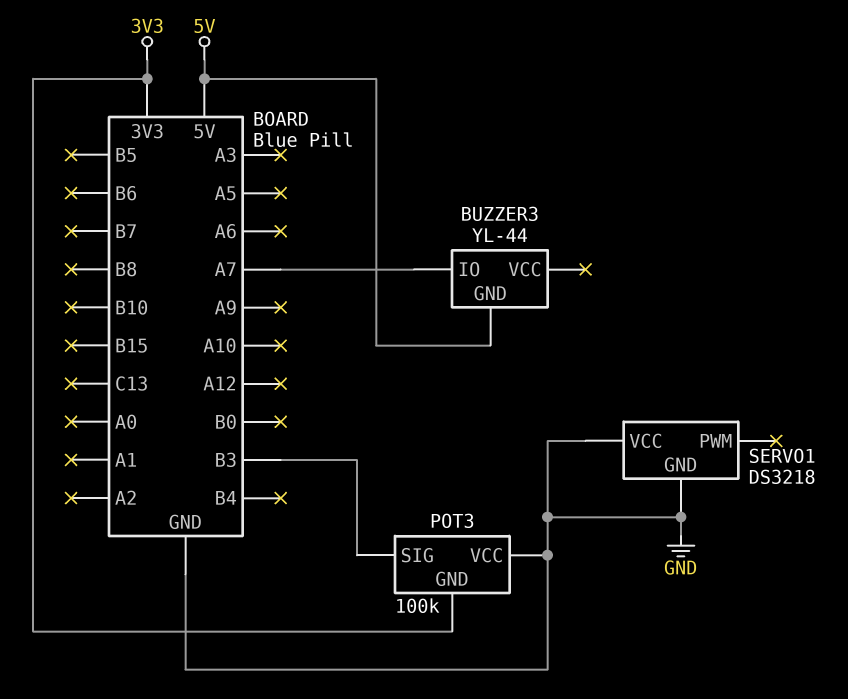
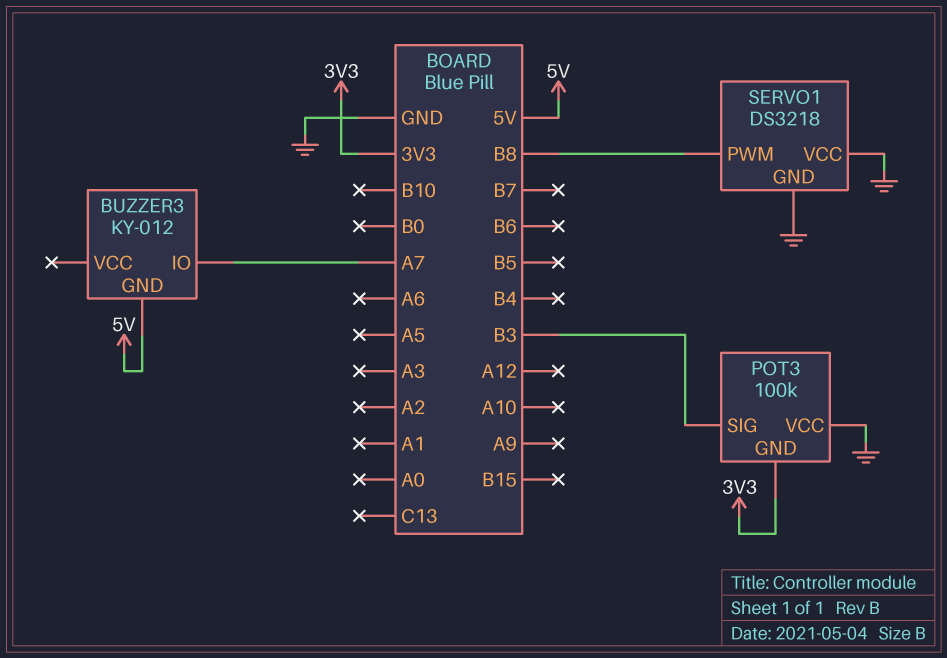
BUZZER3: YL-44 -> KY-012
SERVO1 pin PWM: none -> B8

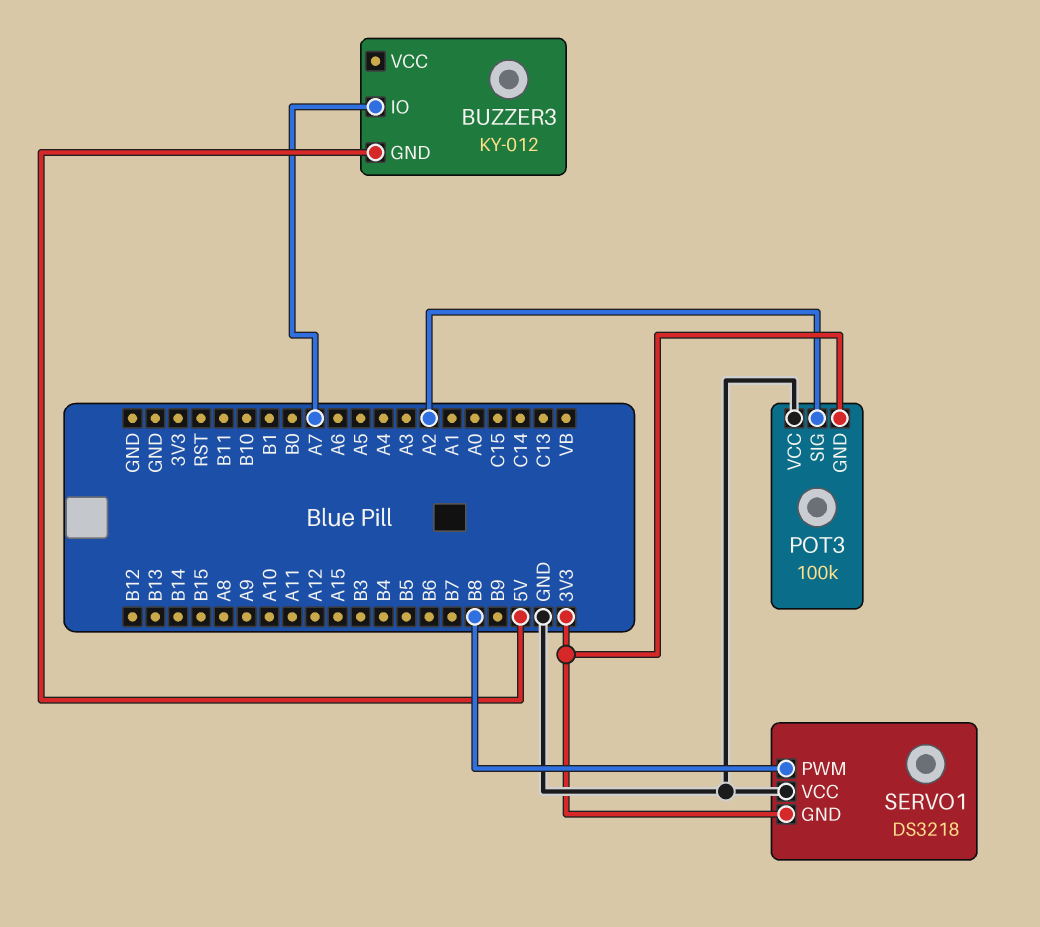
POT3 pin SIG: B3 -> A2
SERVO1 pin GND: GND -> 3V3

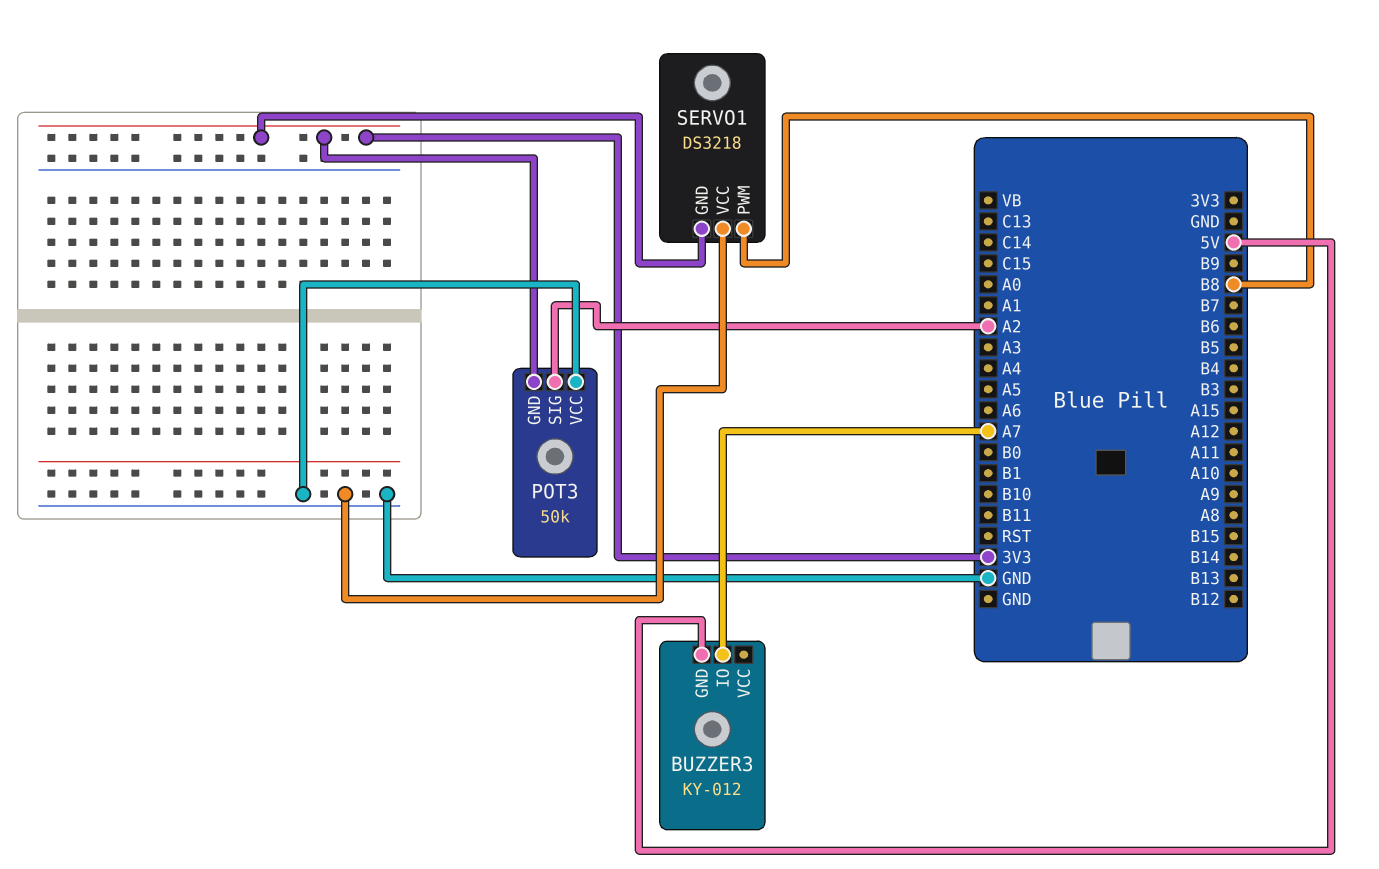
POT3: 100k -> 50k

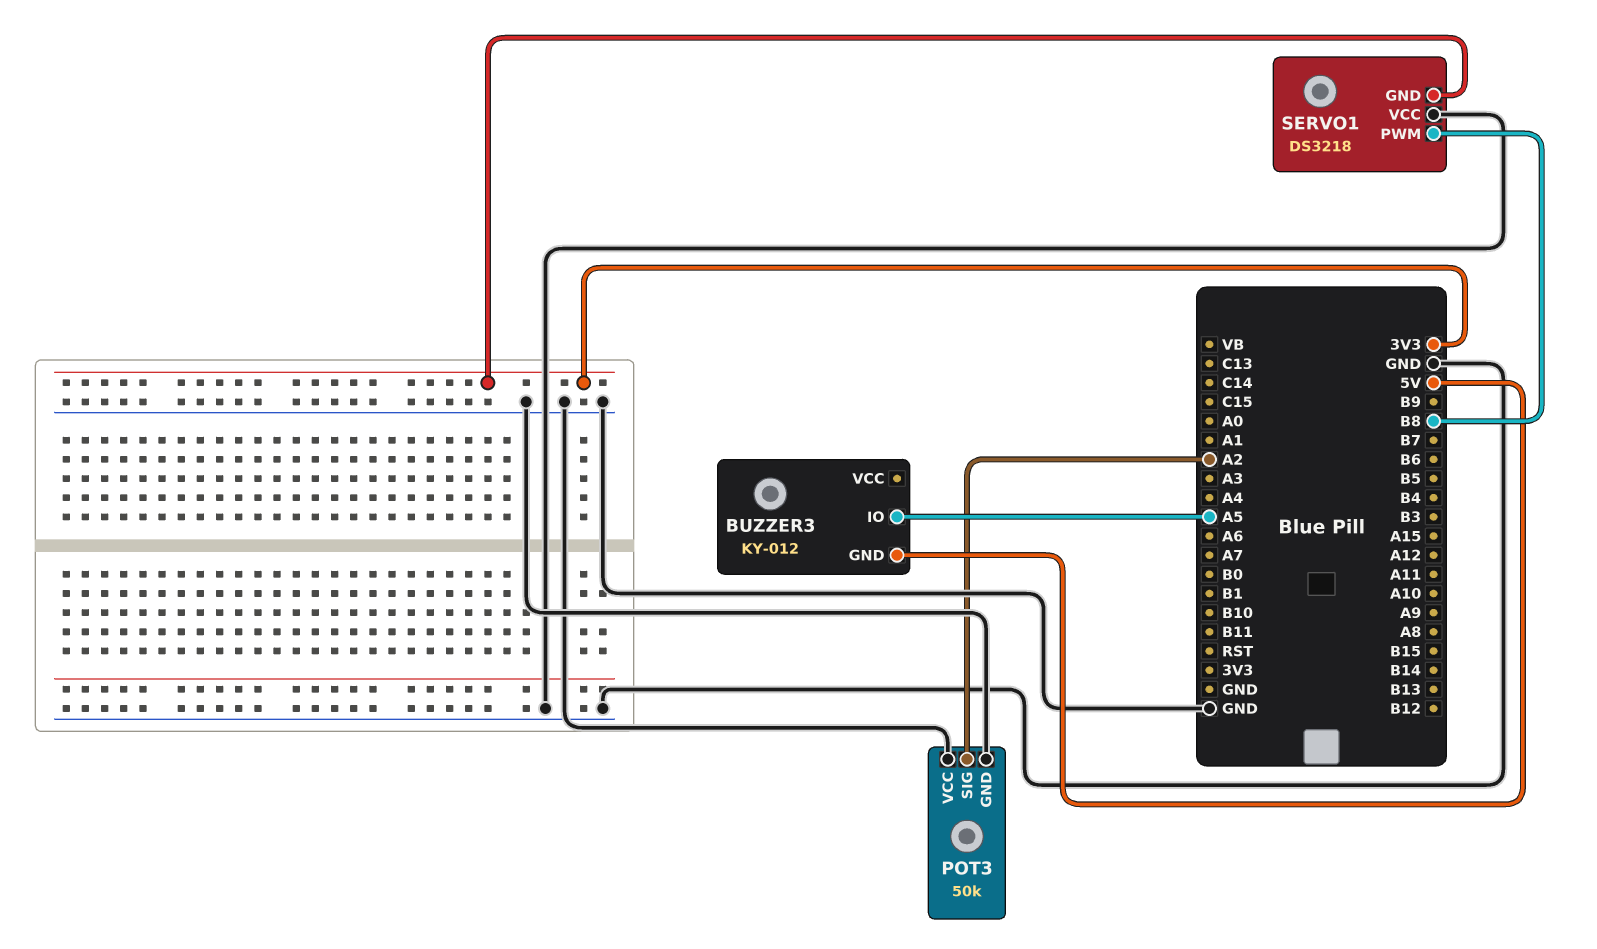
BUZZER3 pin IO: A7 -> A5
POT3 pin GND: 3V3 -> GND

